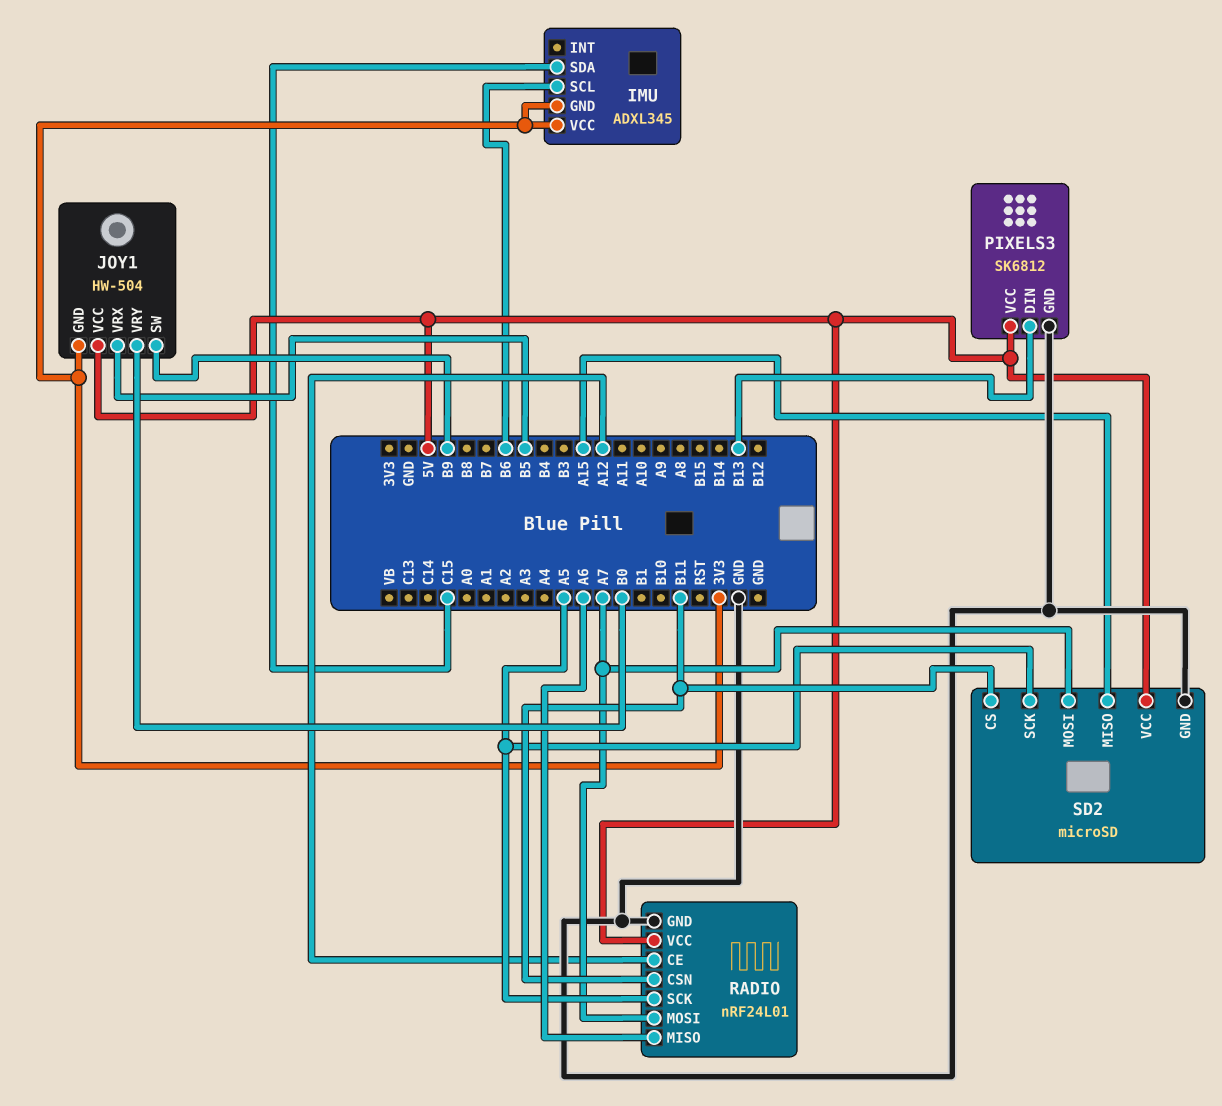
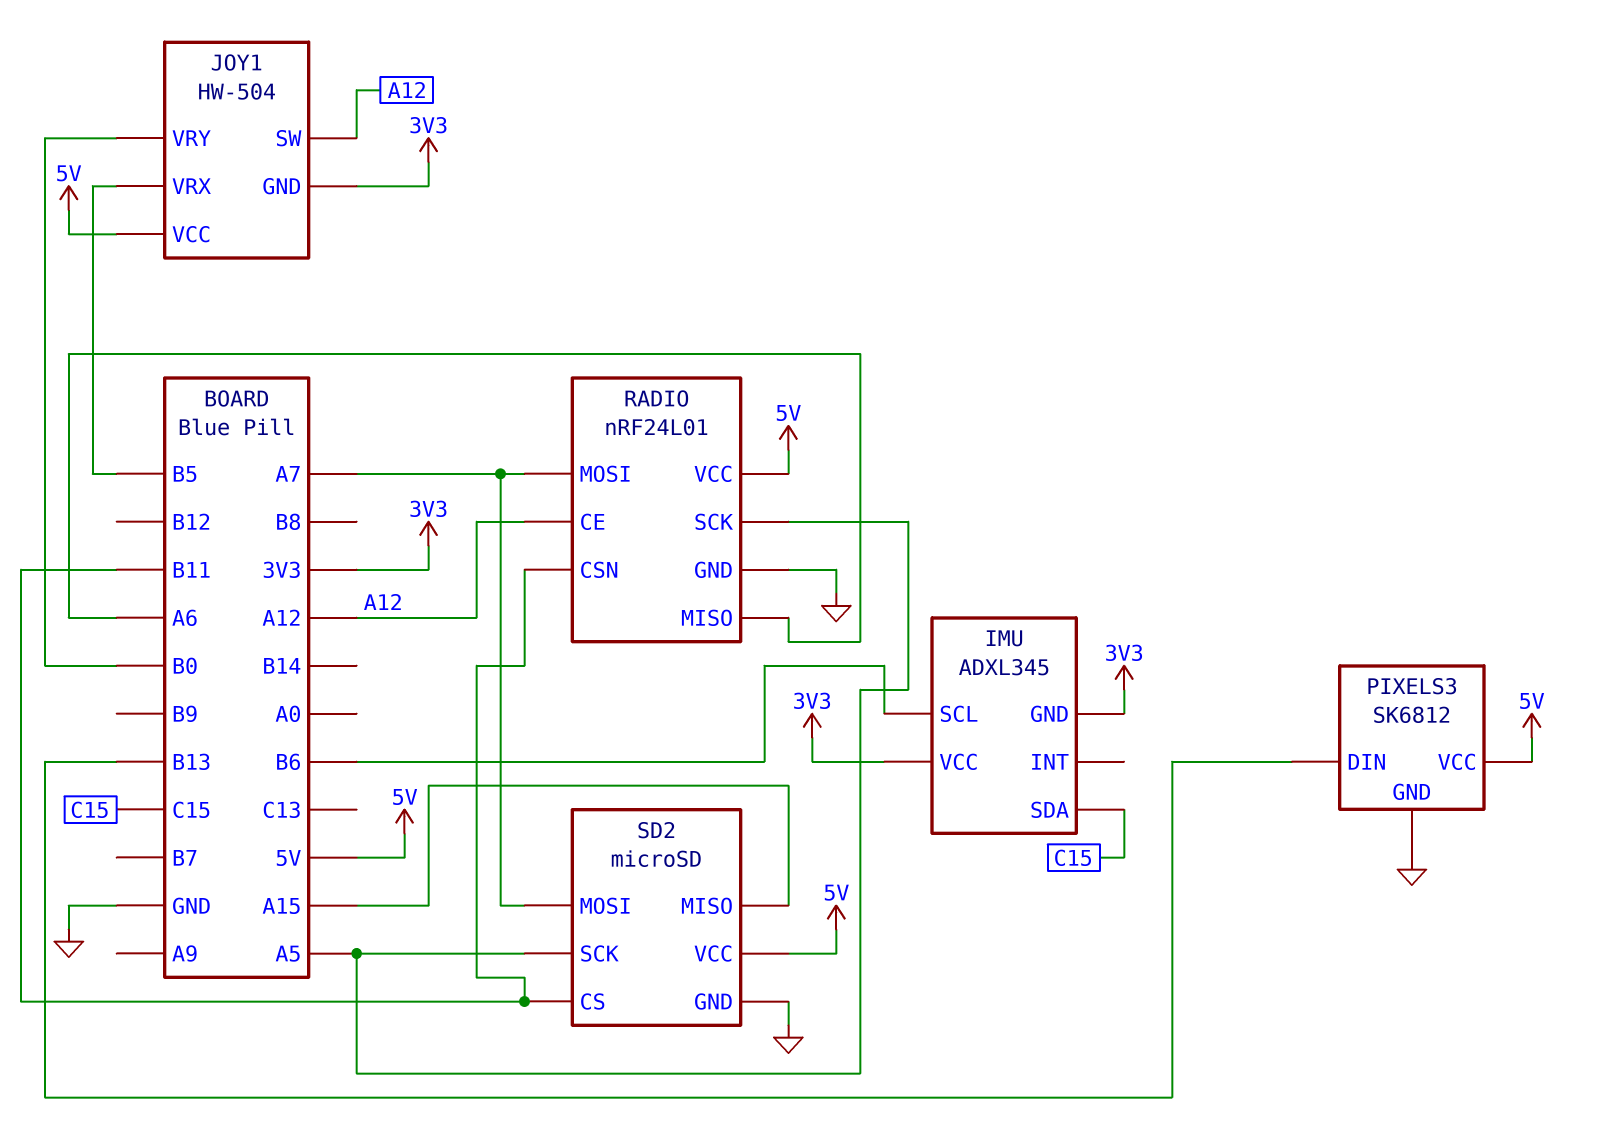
JOY1 pin SW: B9 -> A12

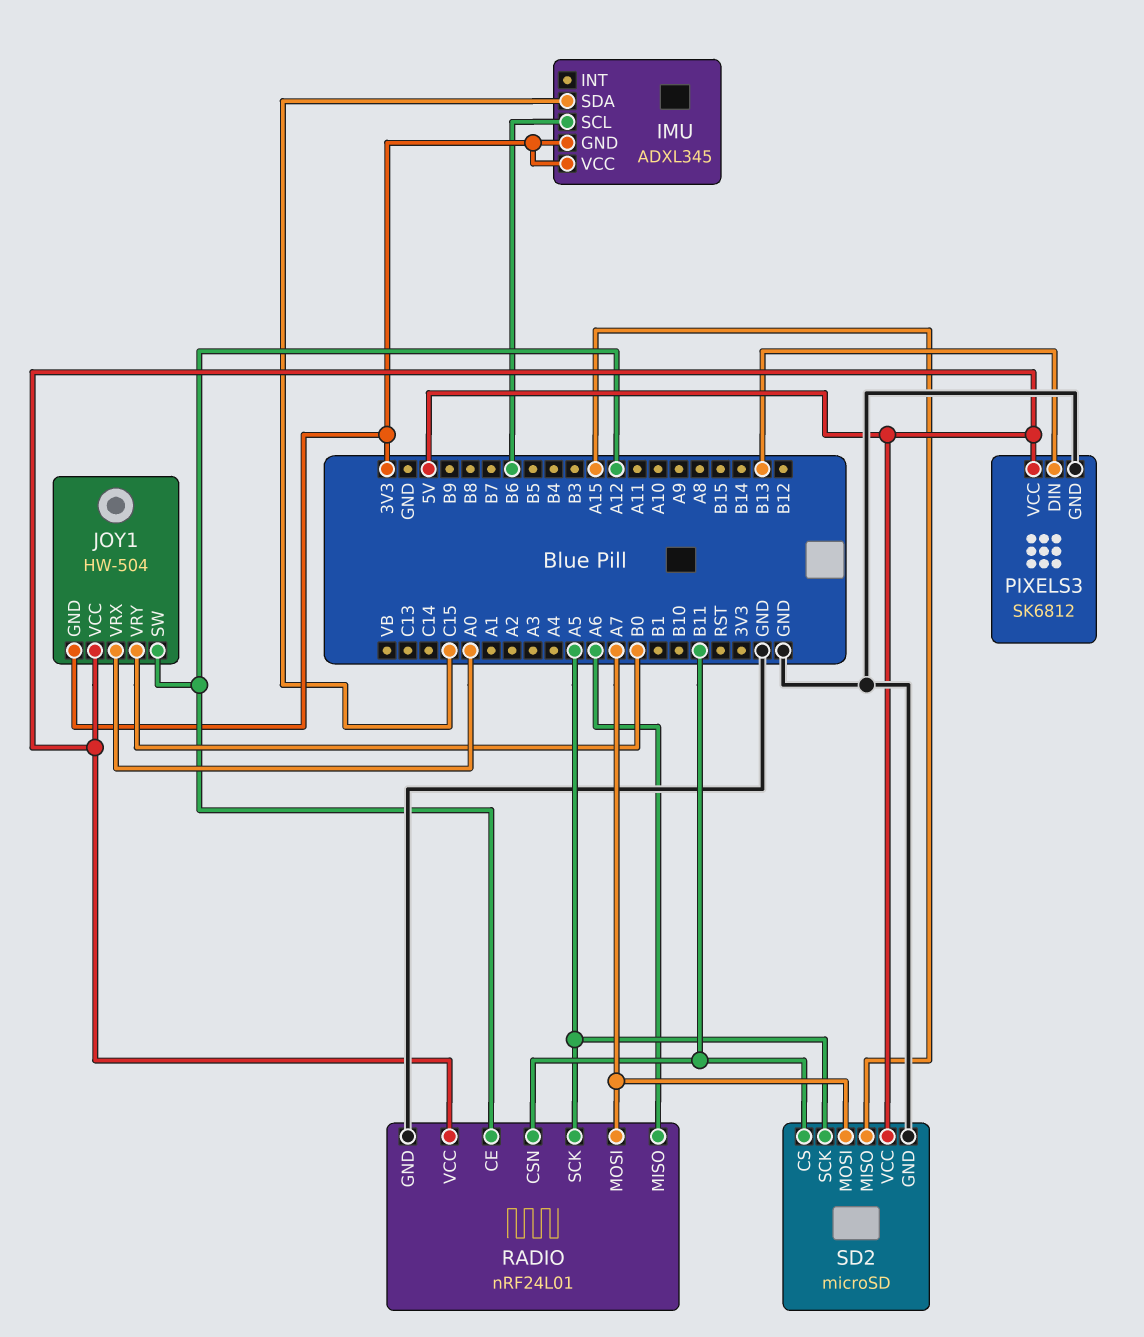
JOY1 pin VRX: B5 -> A0

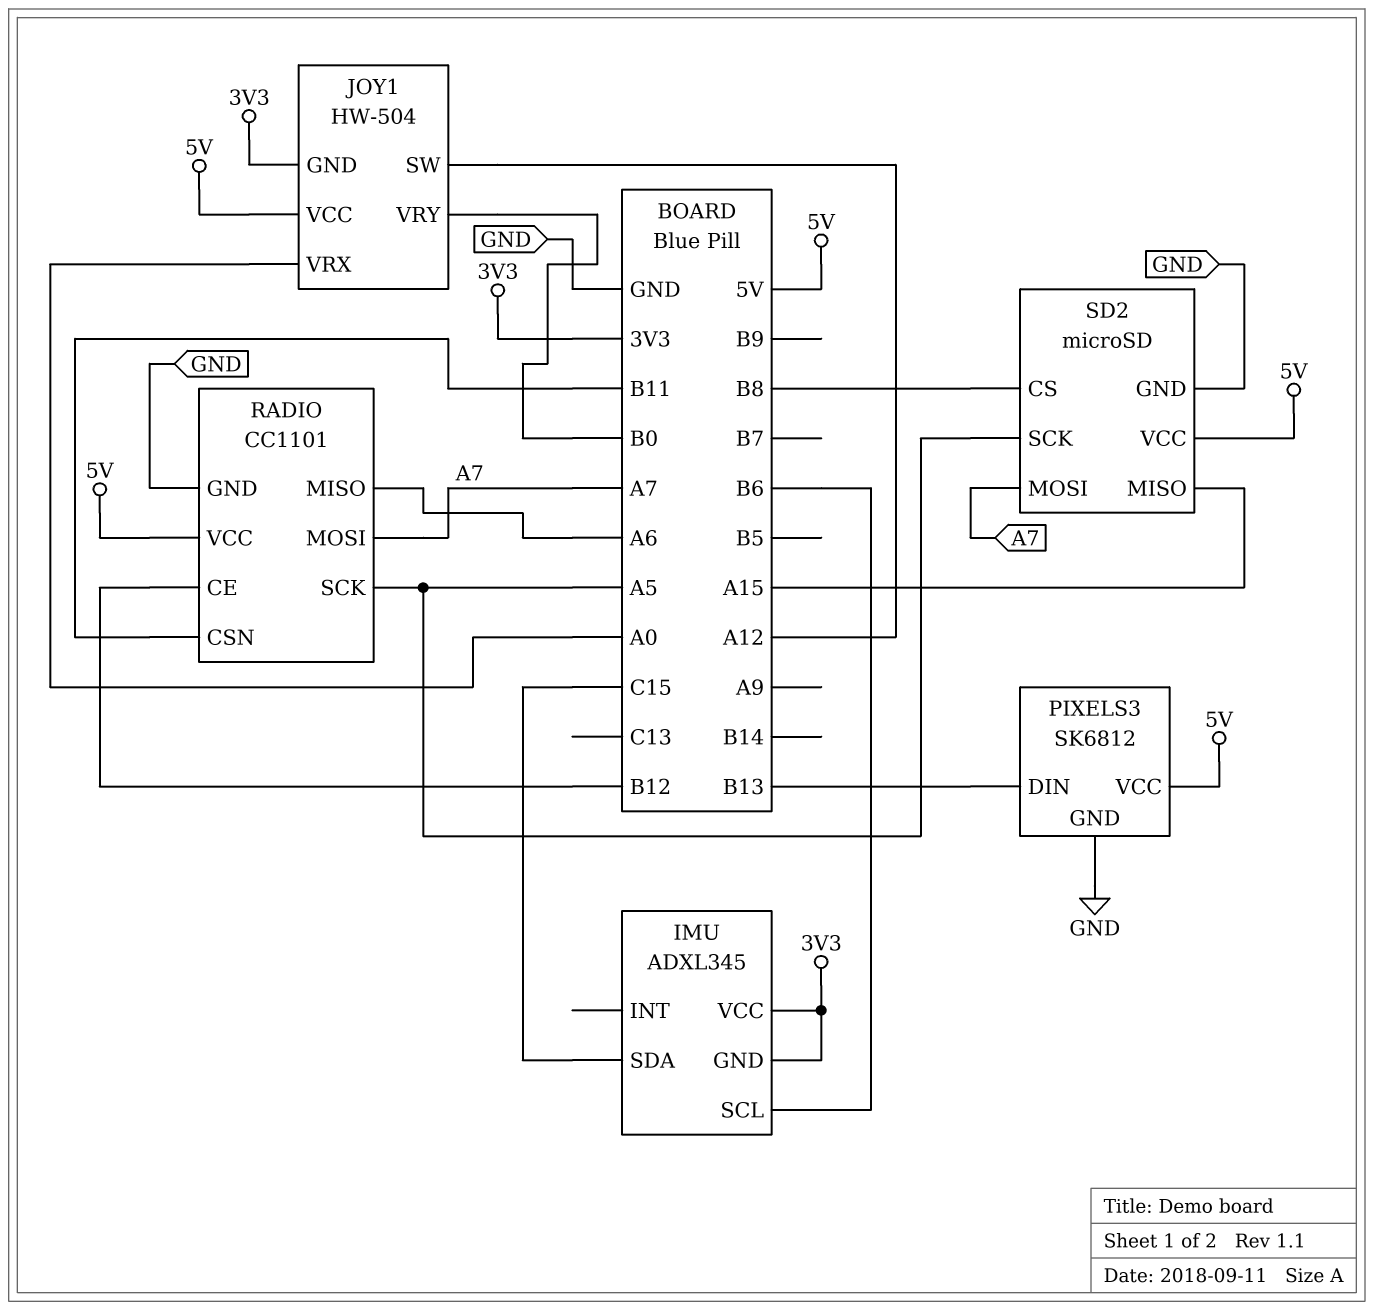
RADIO: nRF24L01 -> CC1101
RADIO pin CE: A12 -> B12
SD2 pin CS: B11 -> B8

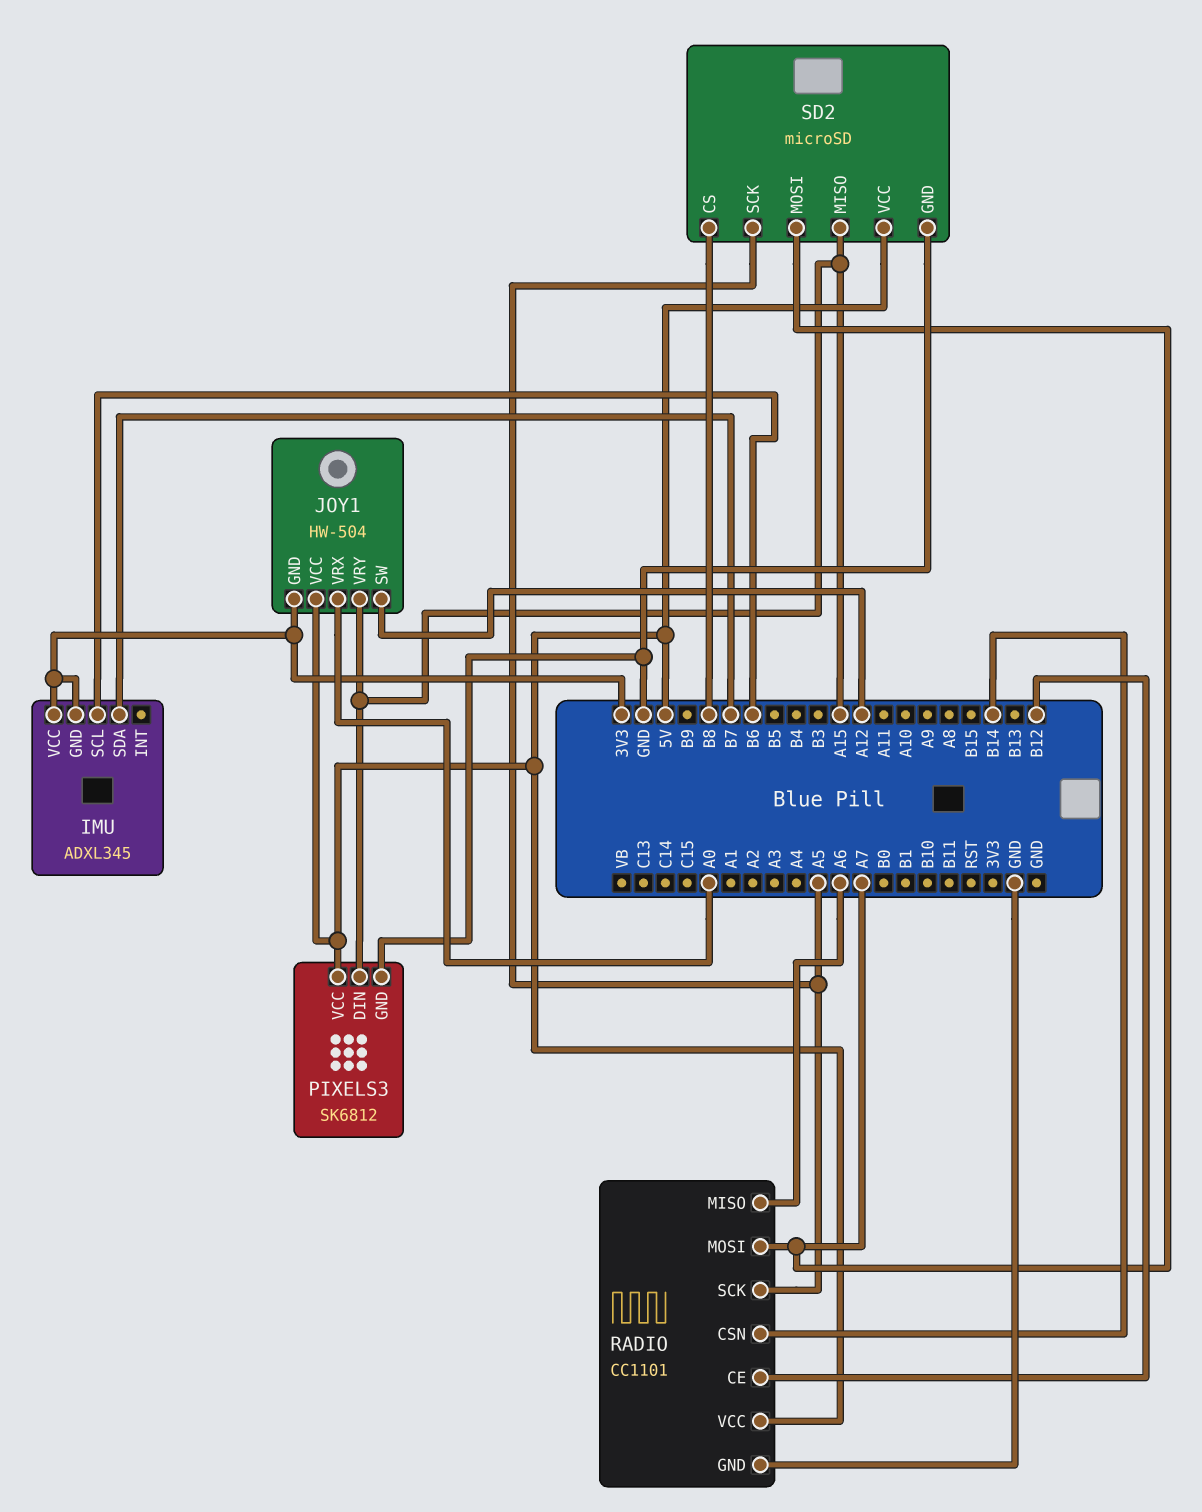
IMU pin SDA: C15 -> B7
JOY1 pin VRY: B0 -> A15
PIXELS3 pin DIN: B13 -> A15
RADIO pin CSN: B11 -> B14

